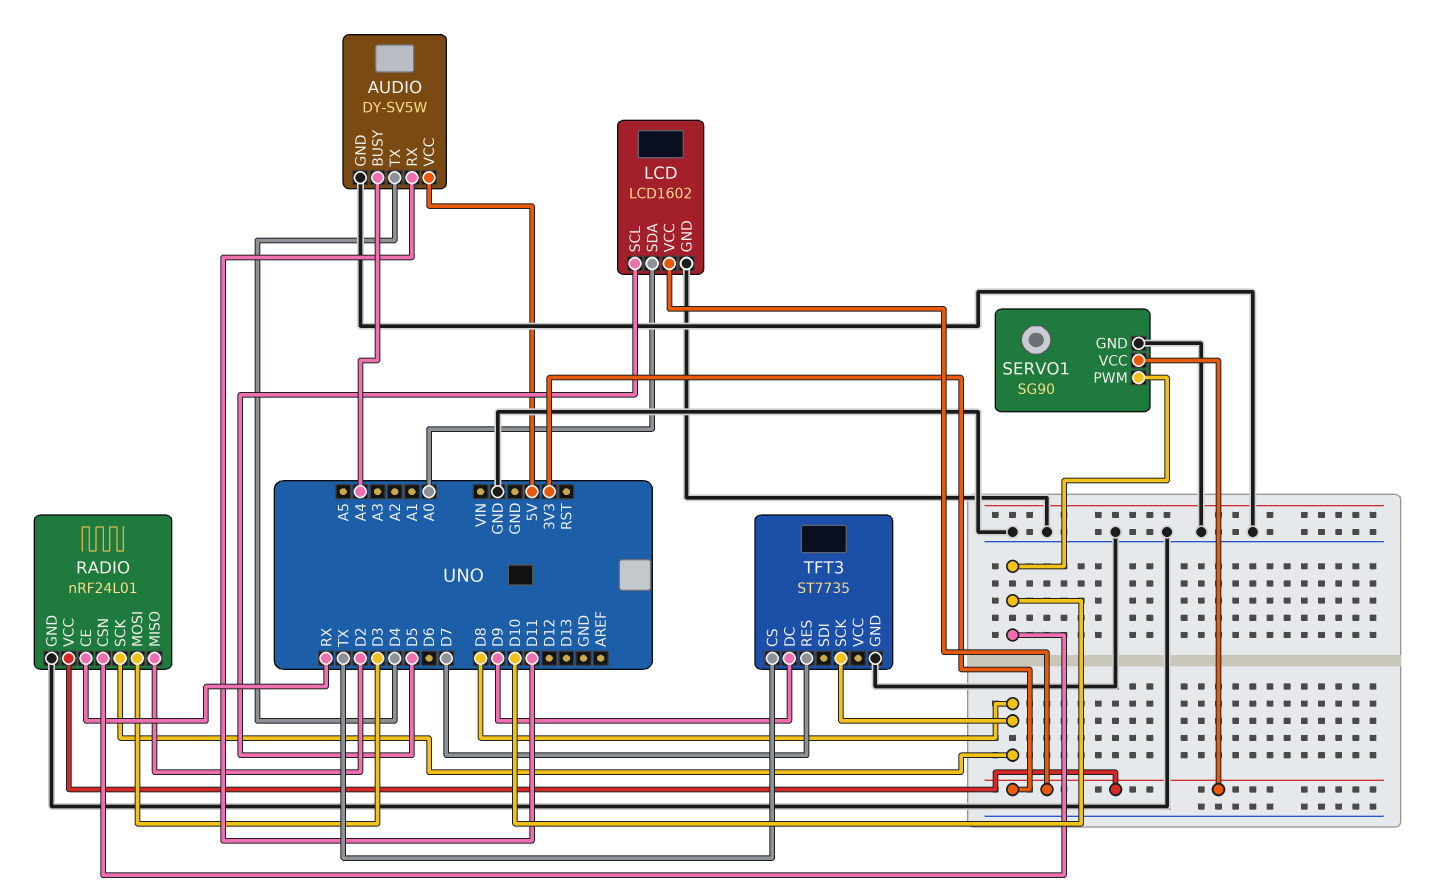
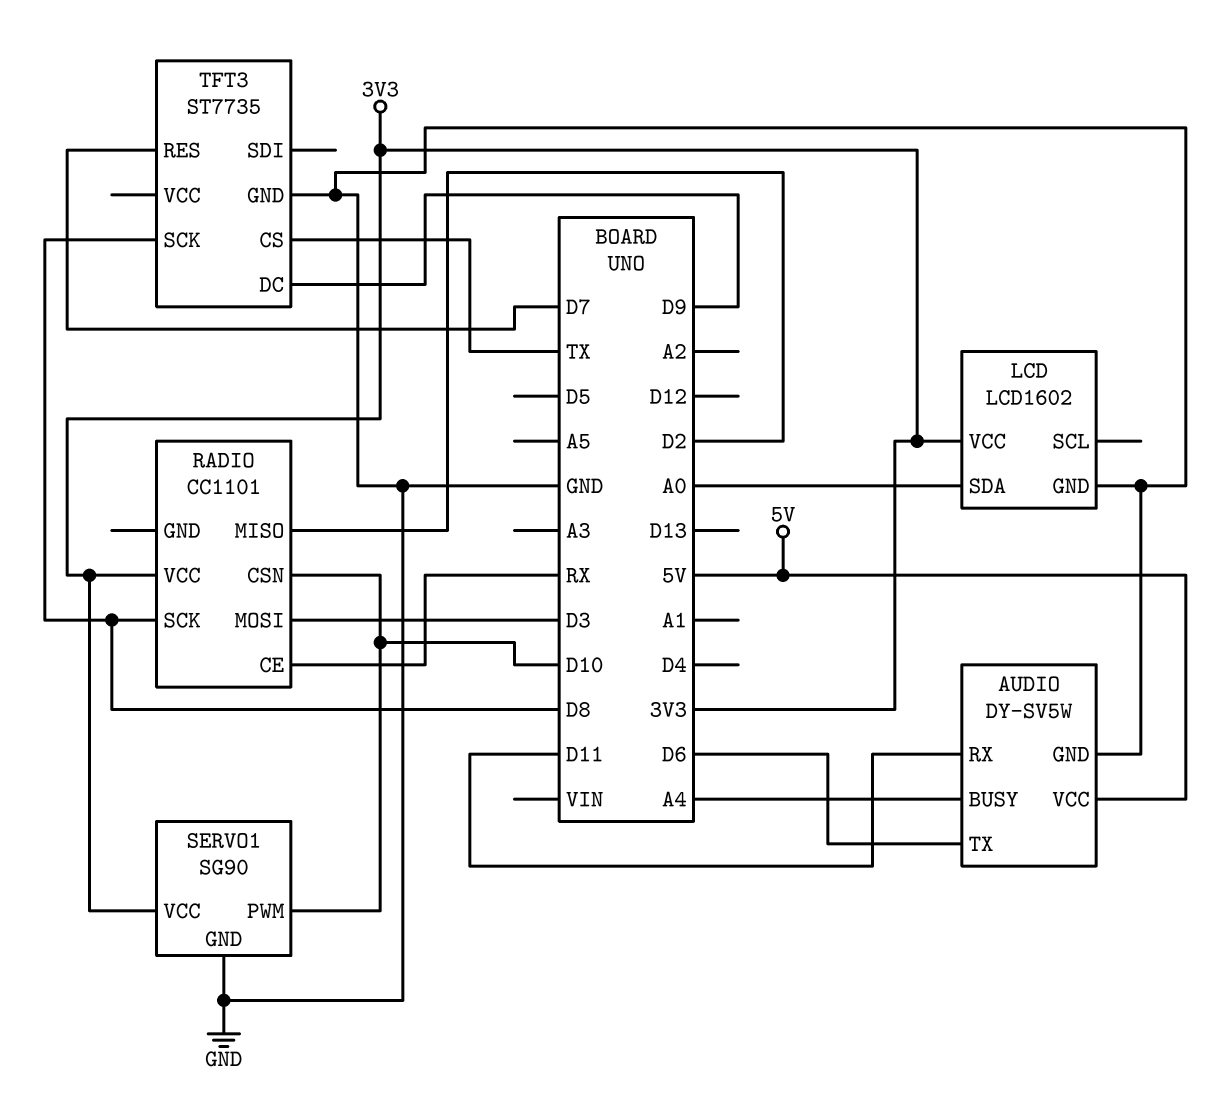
AUDIO pin TX: D4 -> D6
LCD pin SCL: D5 -> none
RADIO: nRF24L01 -> CC1101
RADIO pin GND: GND -> none

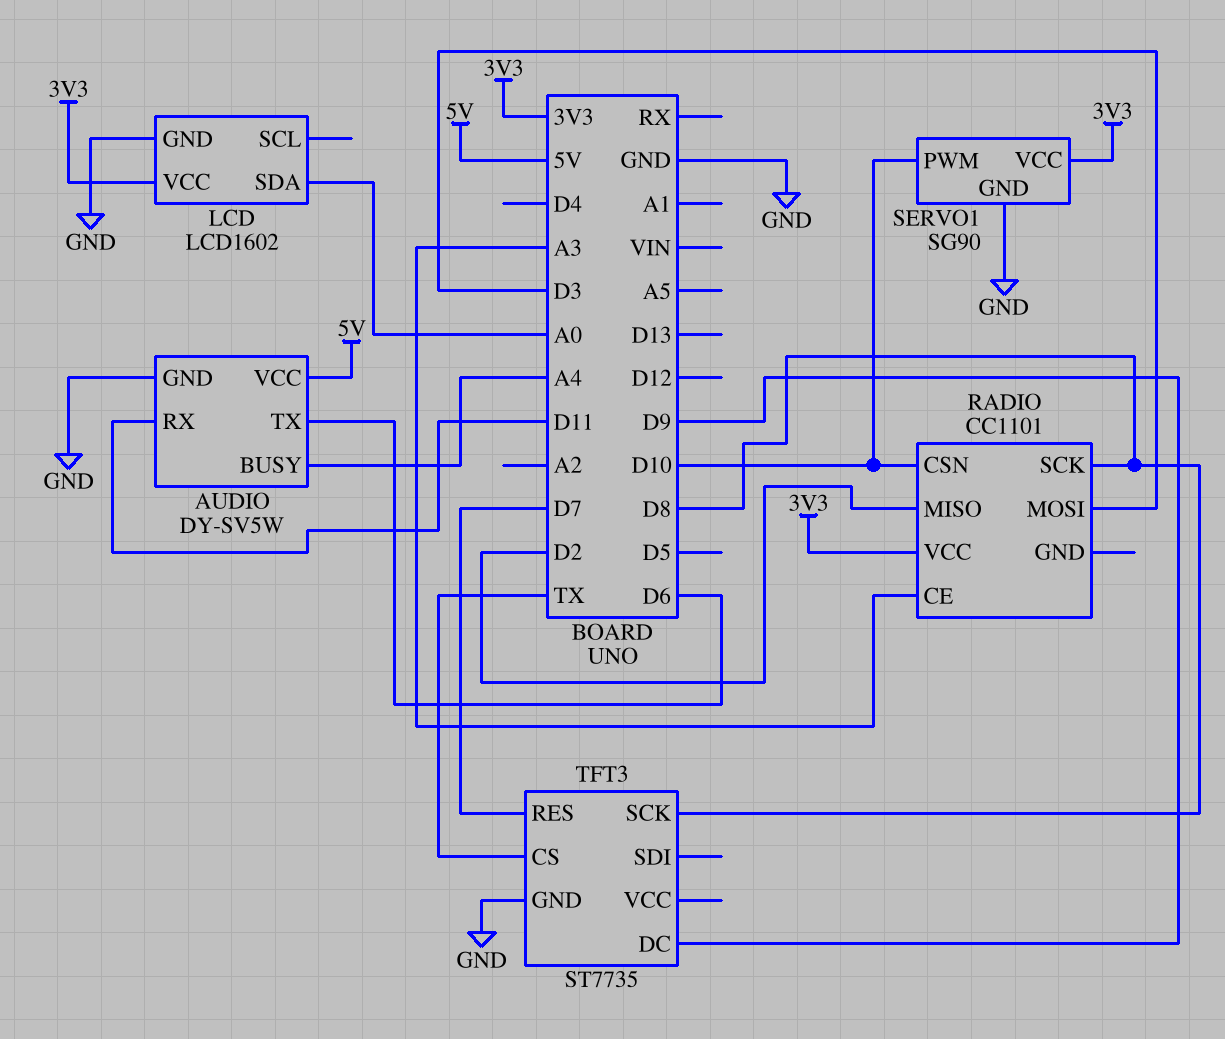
RADIO pin CE: RX -> A3

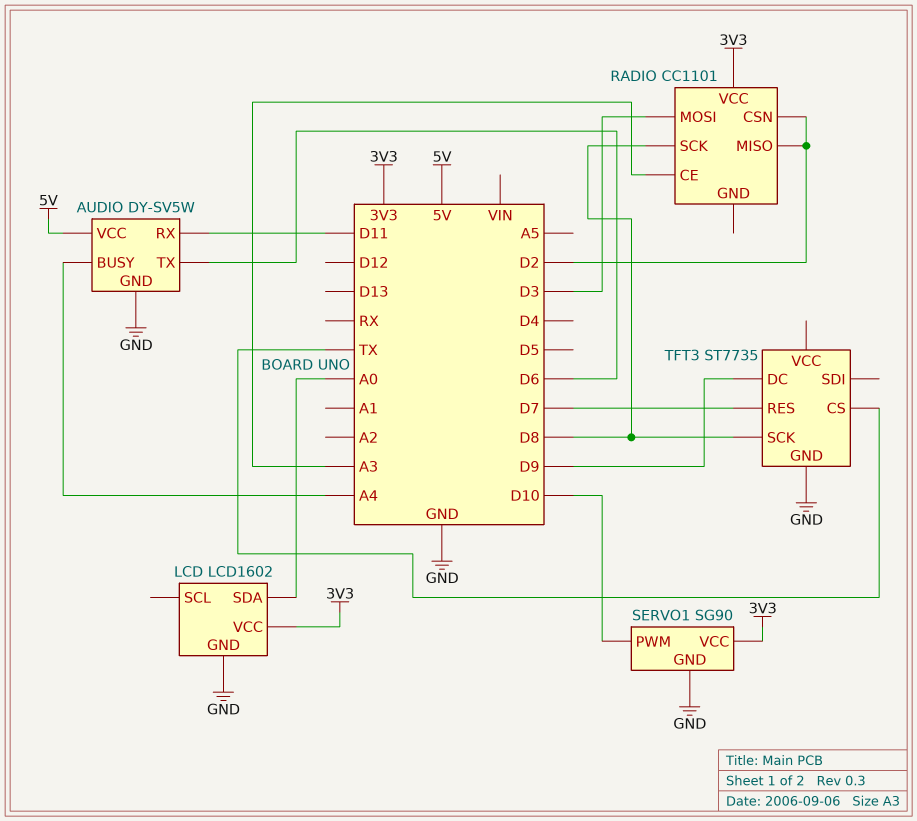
RADIO pin CSN: D10 -> D2

